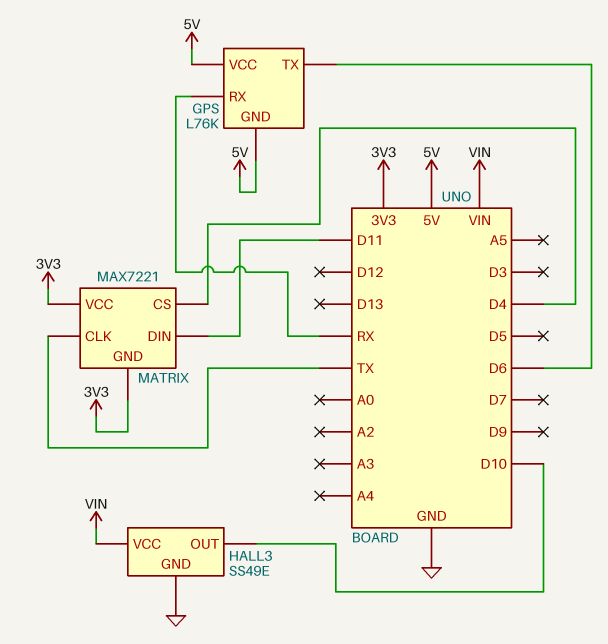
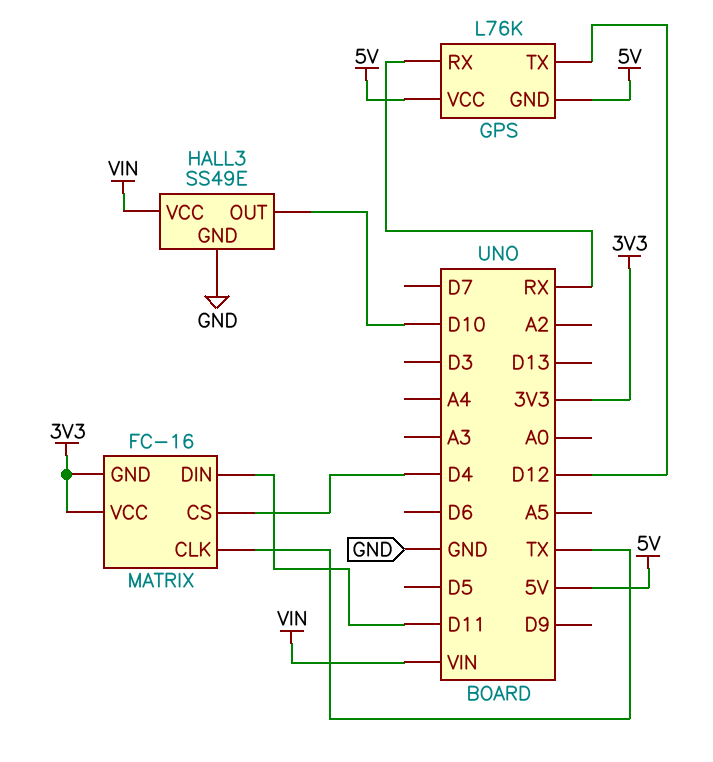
GPS pin TX: D6 -> D12
MATRIX: MAX7221 -> FC-16

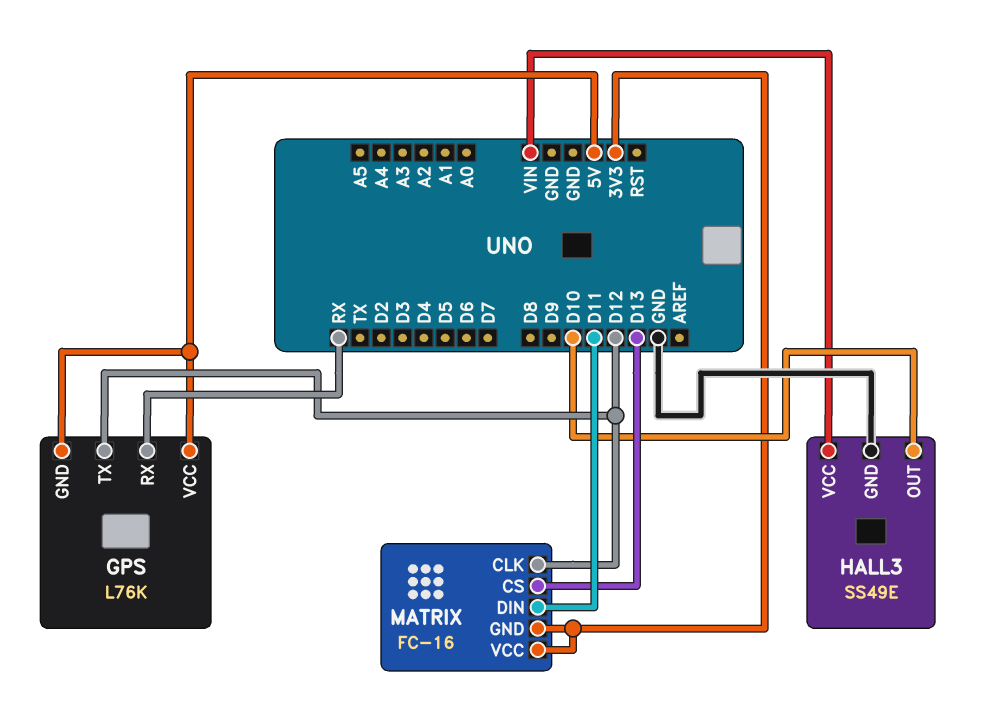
MATRIX pin CLK: TX -> D12
MATRIX pin CS: D4 -> D13

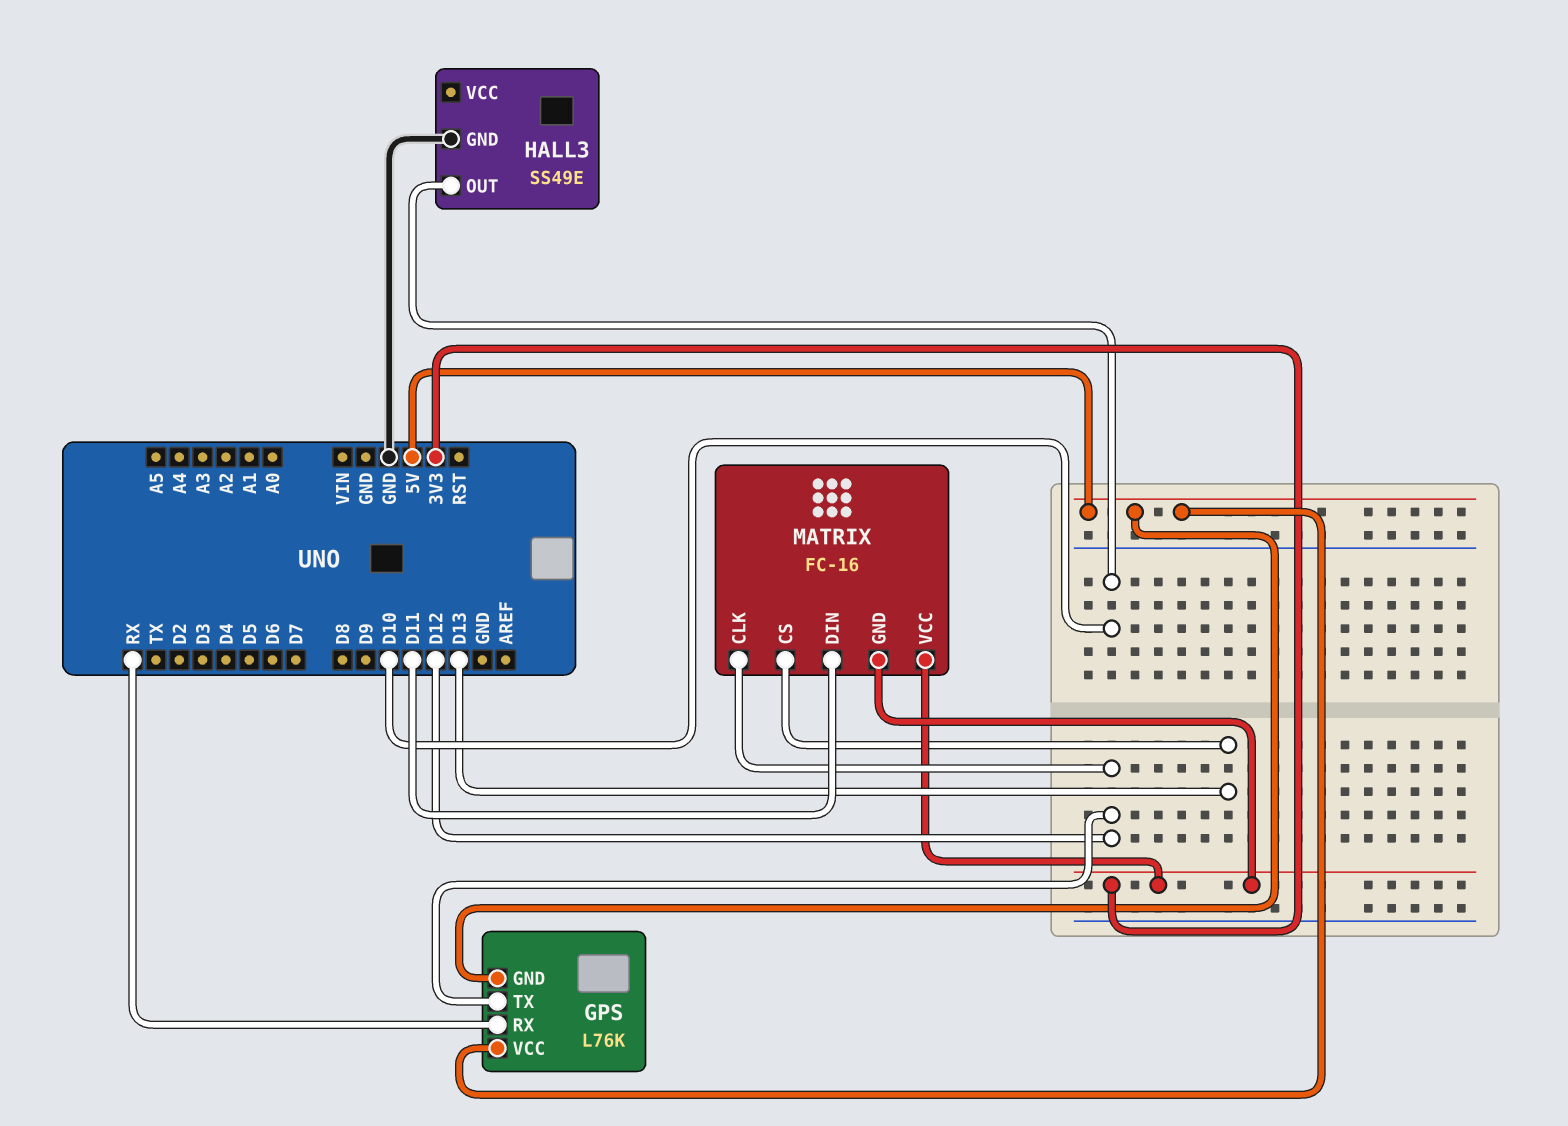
HALL3 pin VCC: VIN -> none

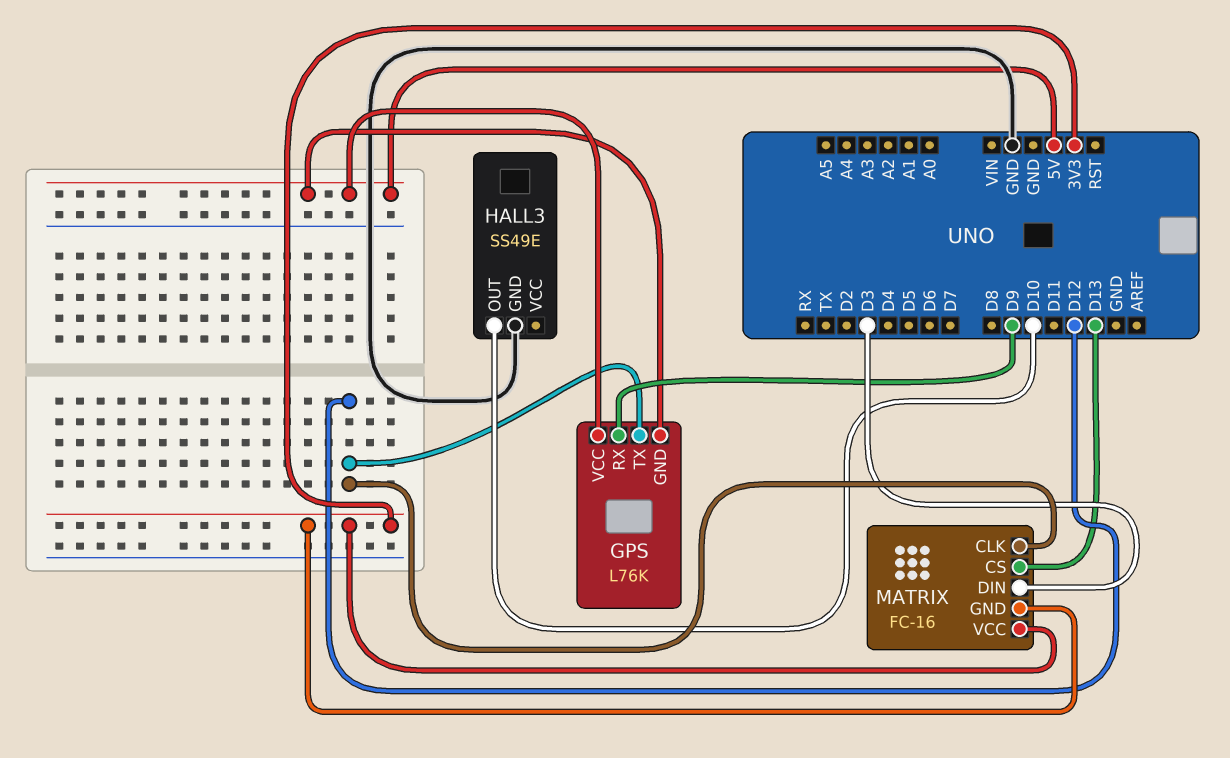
GPS pin RX: RX -> D9
MATRIX pin DIN: D11 -> D3

